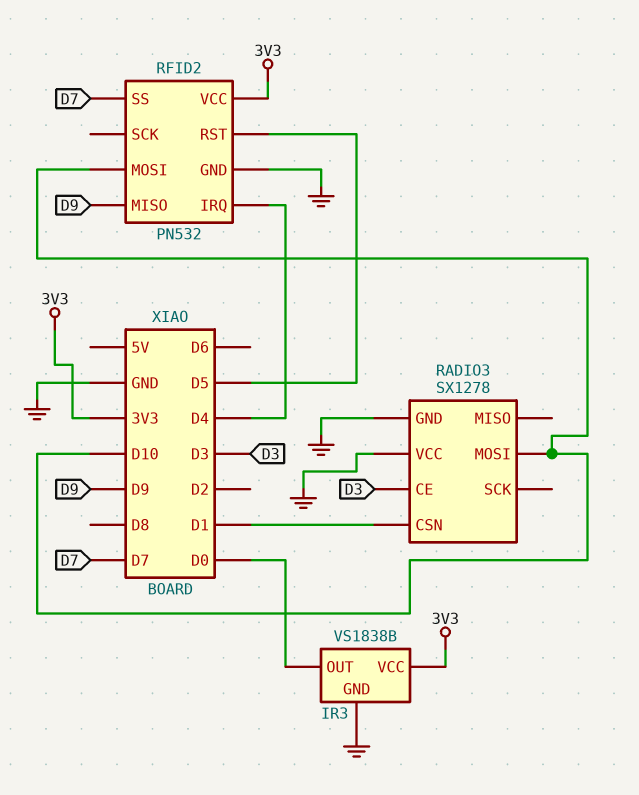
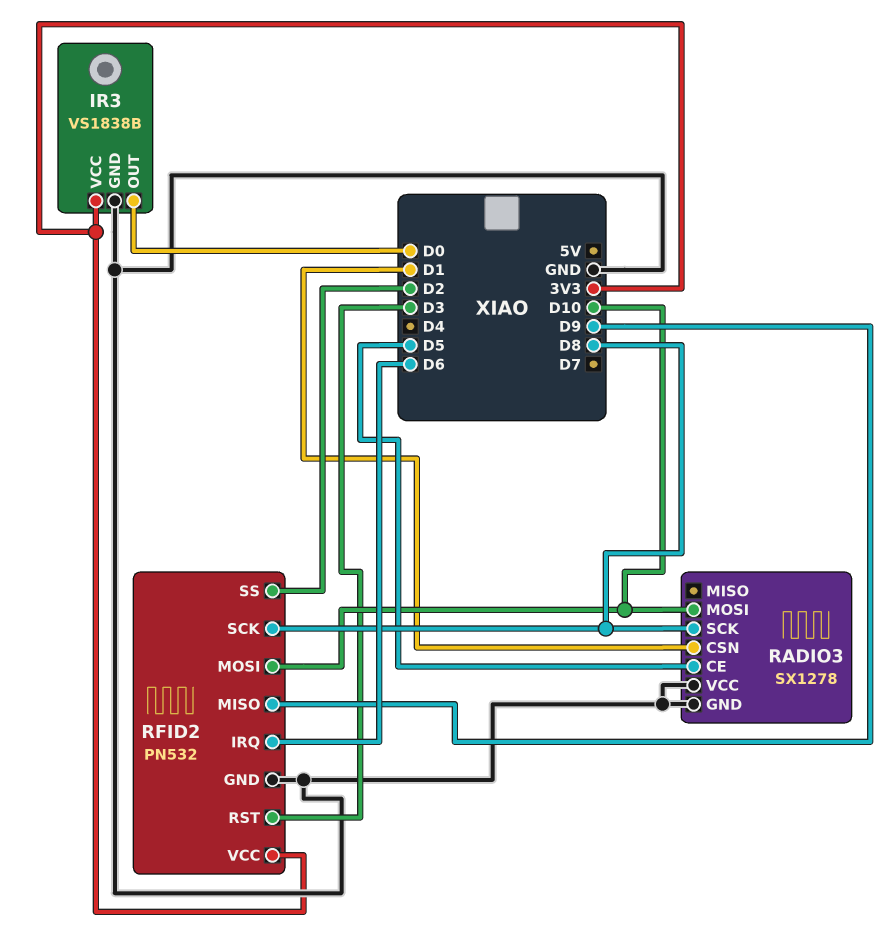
RADIO3 pin CE: D3 -> D5
RADIO3 pin SCK: none -> D8
RFID2 pin IRQ: D4 -> D6
RFID2 pin RST: D5 -> D3
RFID2 pin SCK: none -> D8
RFID2 pin SS: D7 -> D2

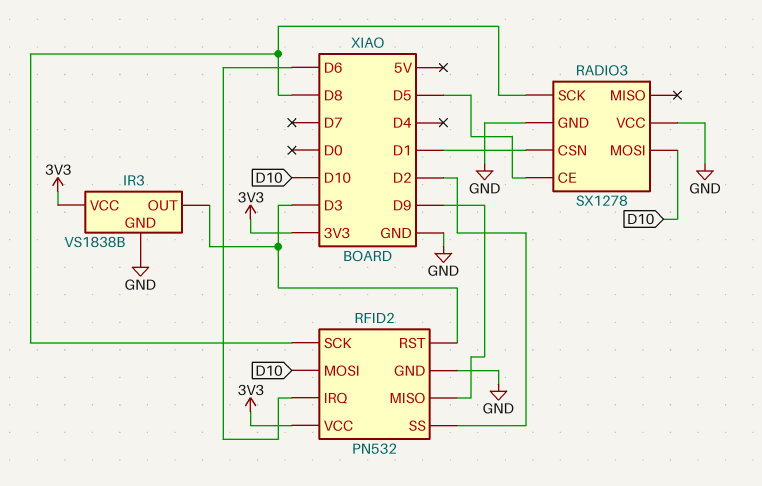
IR3 pin OUT: D0 -> D3

